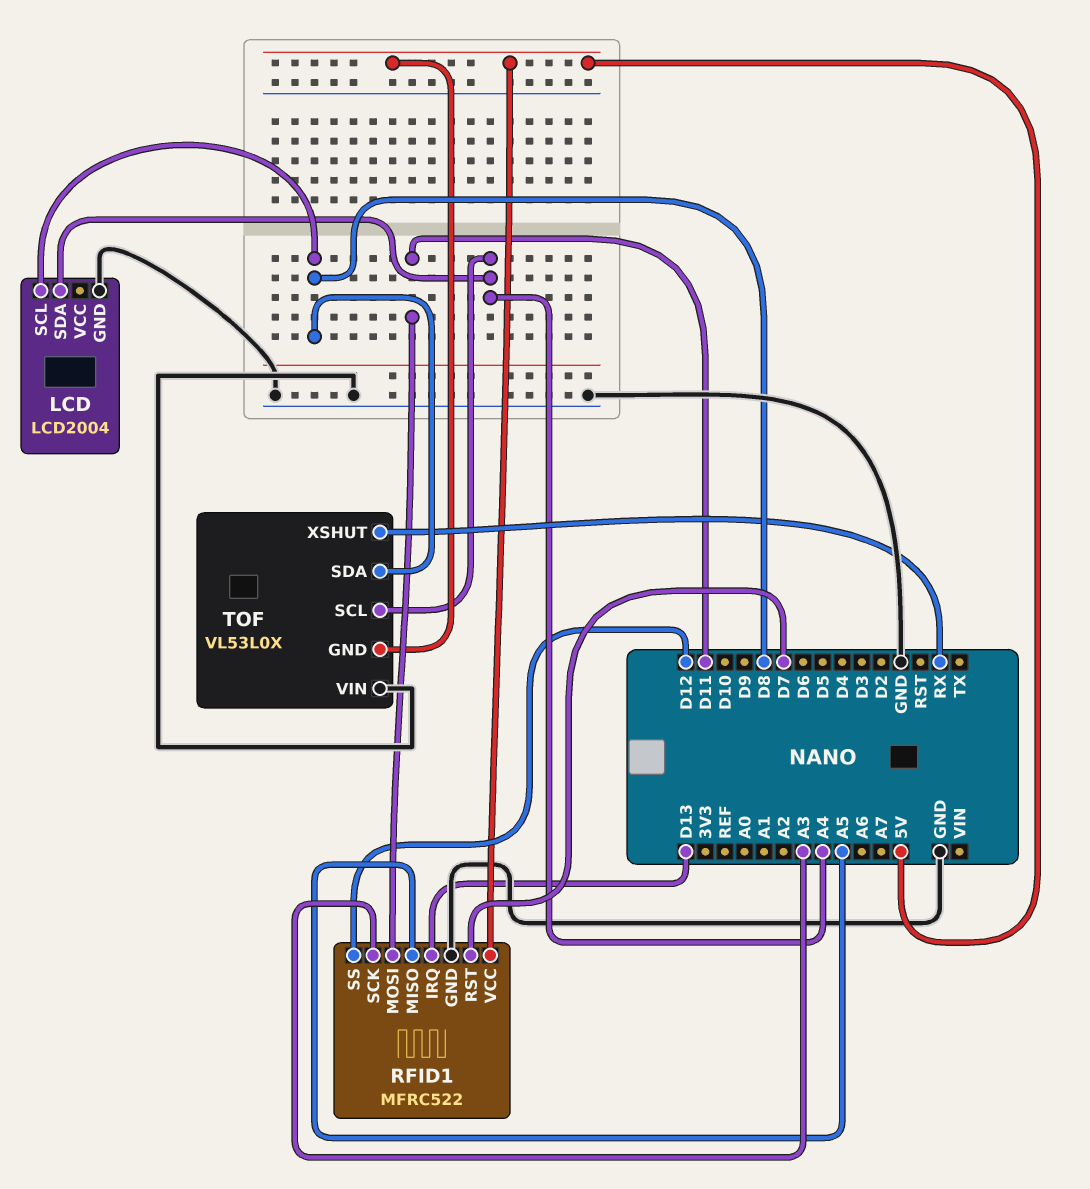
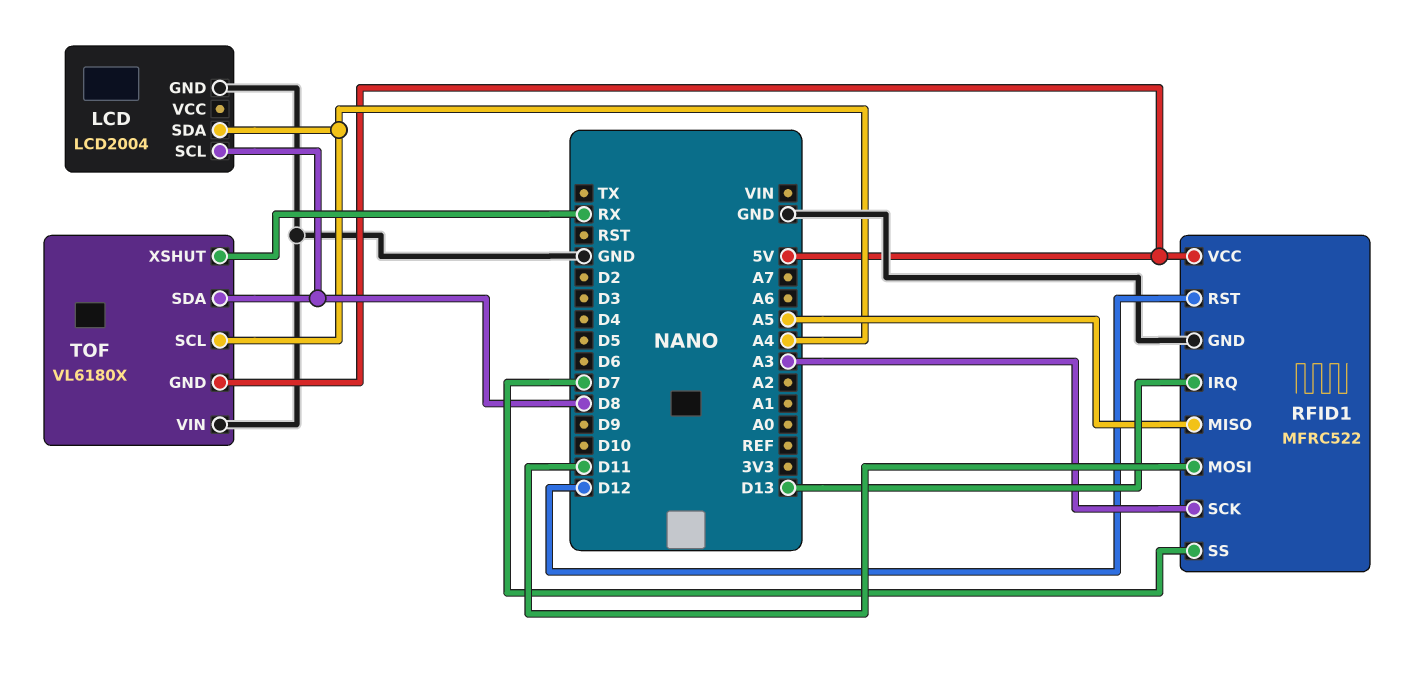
RFID1 pin RST: D7 -> D12
RFID1 pin SS: D12 -> D7
TOF: VL53L0X -> VL6180X

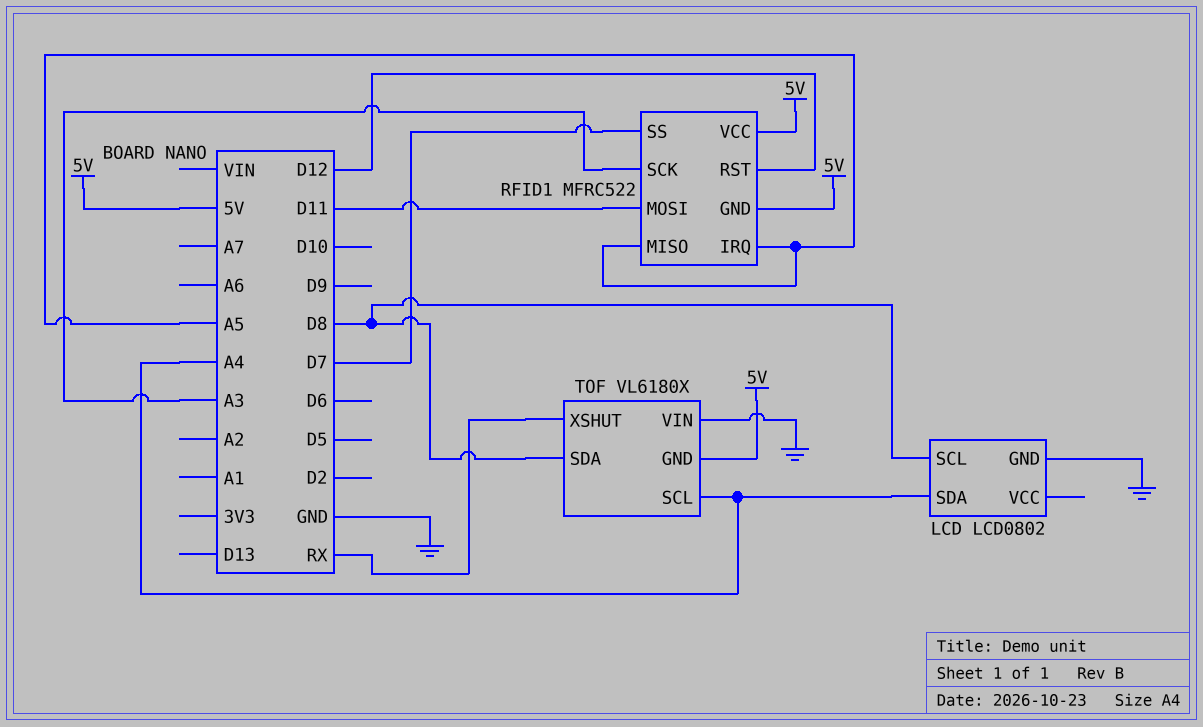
LCD: LCD2004 -> LCD0802
RFID1 pin GND: GND -> 5V
RFID1 pin IRQ: D13 -> A5

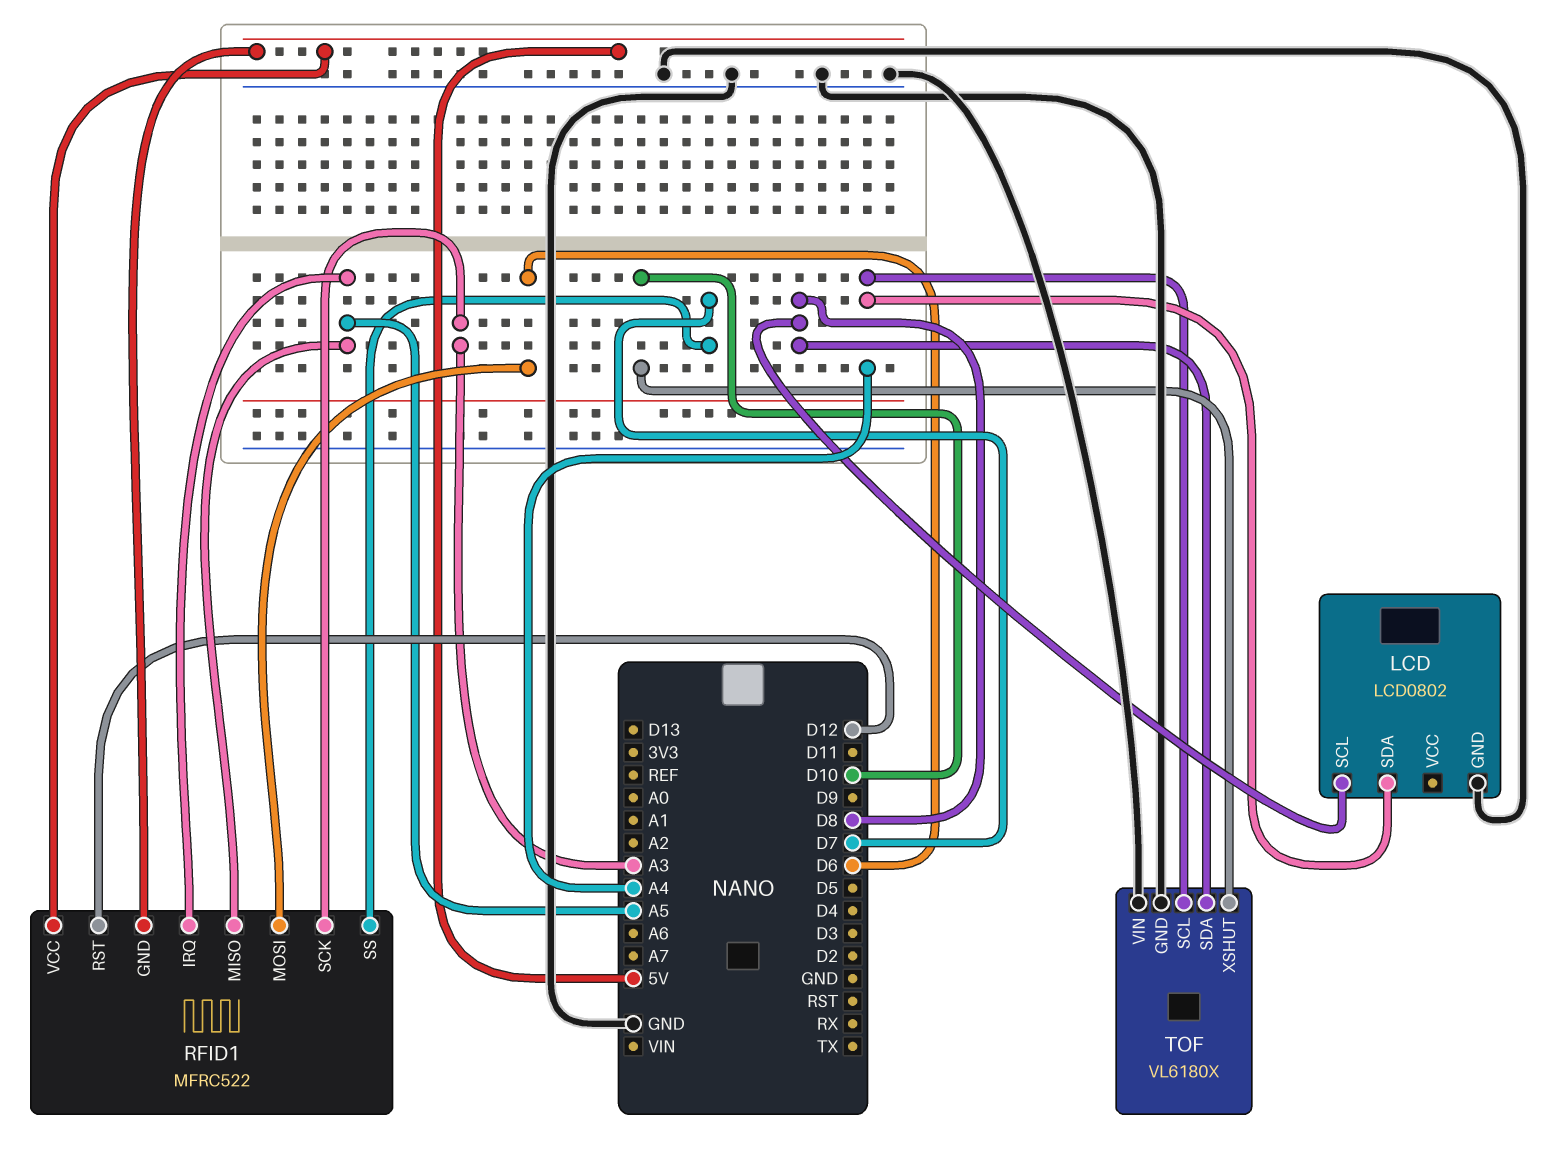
RFID1 pin MOSI: D11 -> D6
TOF pin GND: 5V -> GND
TOF pin XSHUT: RX -> D10

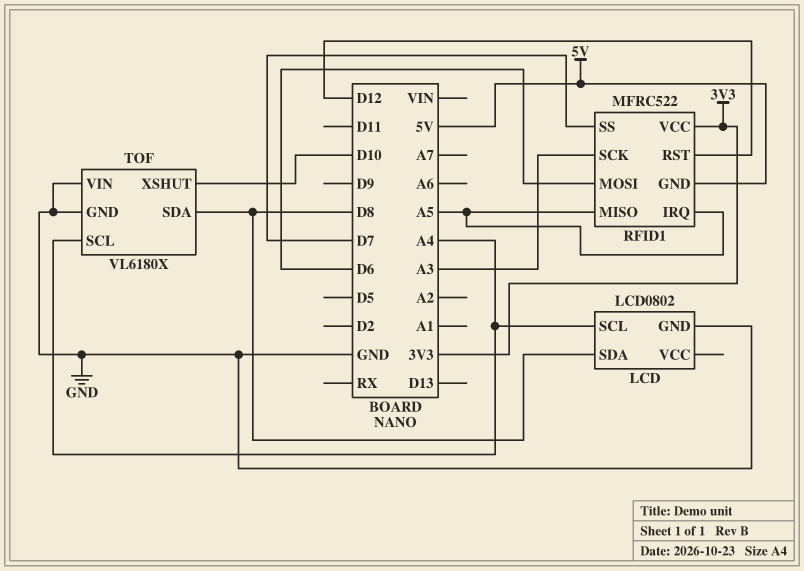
LCD pin SCL: D8 -> A4
LCD pin SDA: A4 -> D8
RFID1 pin VCC: 5V -> 3V3

